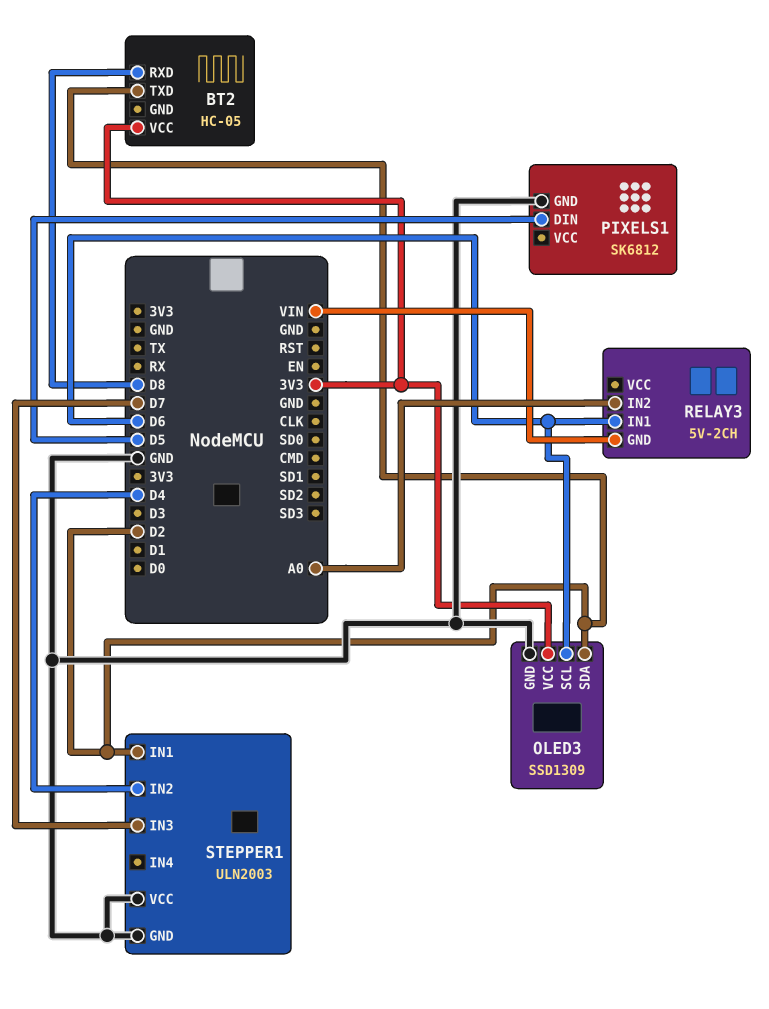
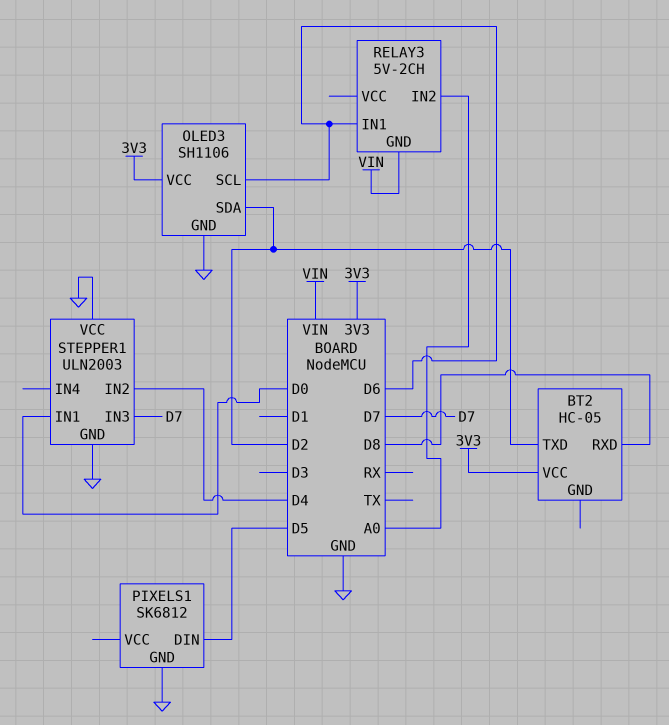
OLED3: SSD1309 -> SH1106
STEPPER1 pin IN1: D2 -> D0

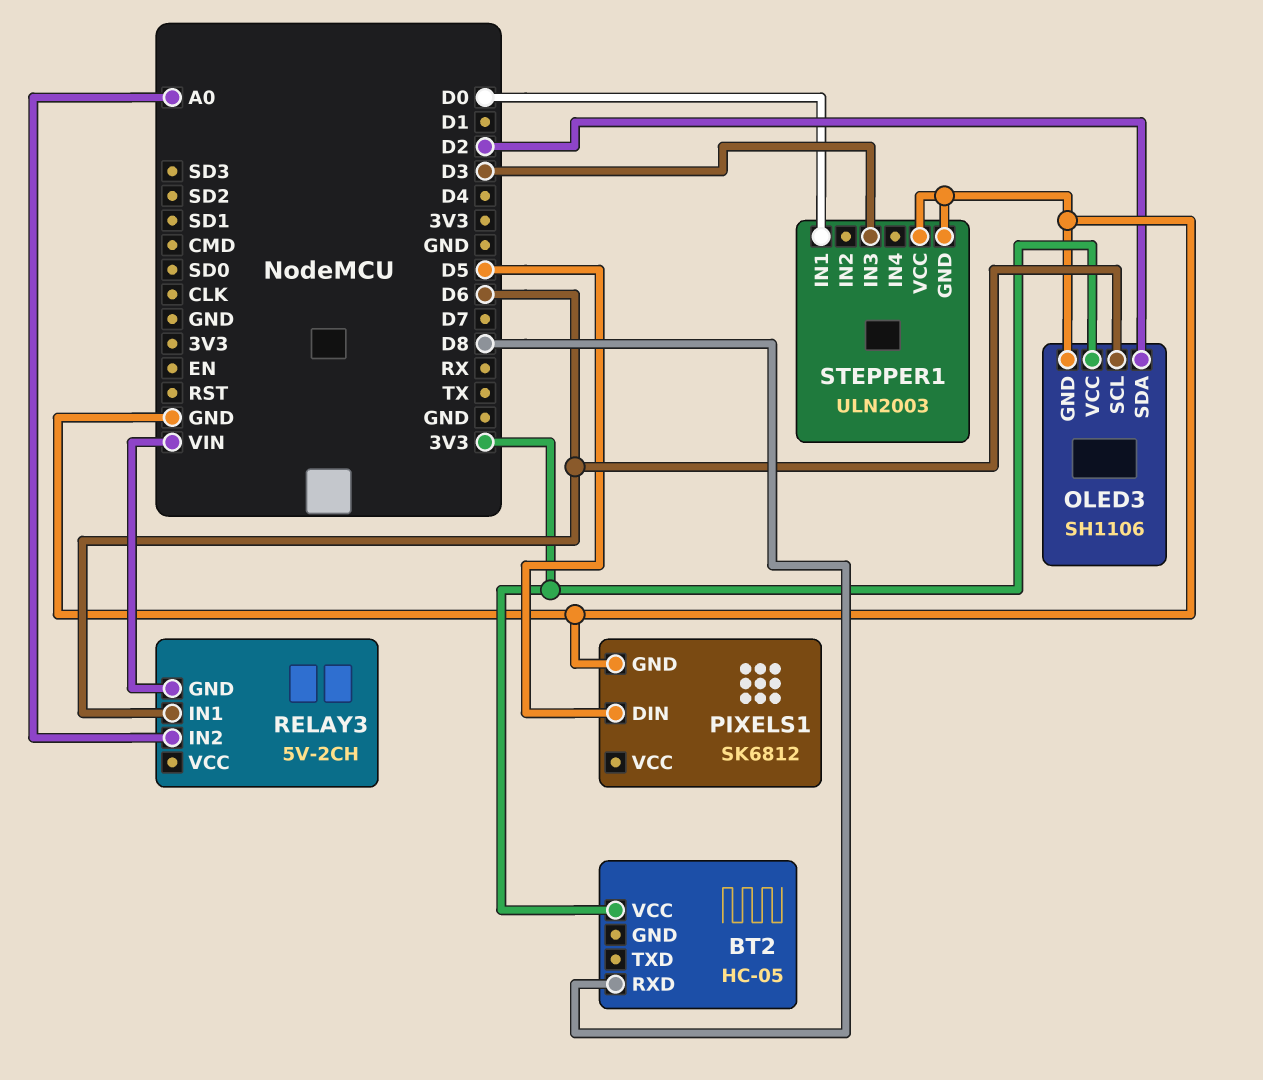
BT2 pin TXD: D2 -> none
STEPPER1 pin IN2: D4 -> none
STEPPER1 pin IN3: D7 -> D3

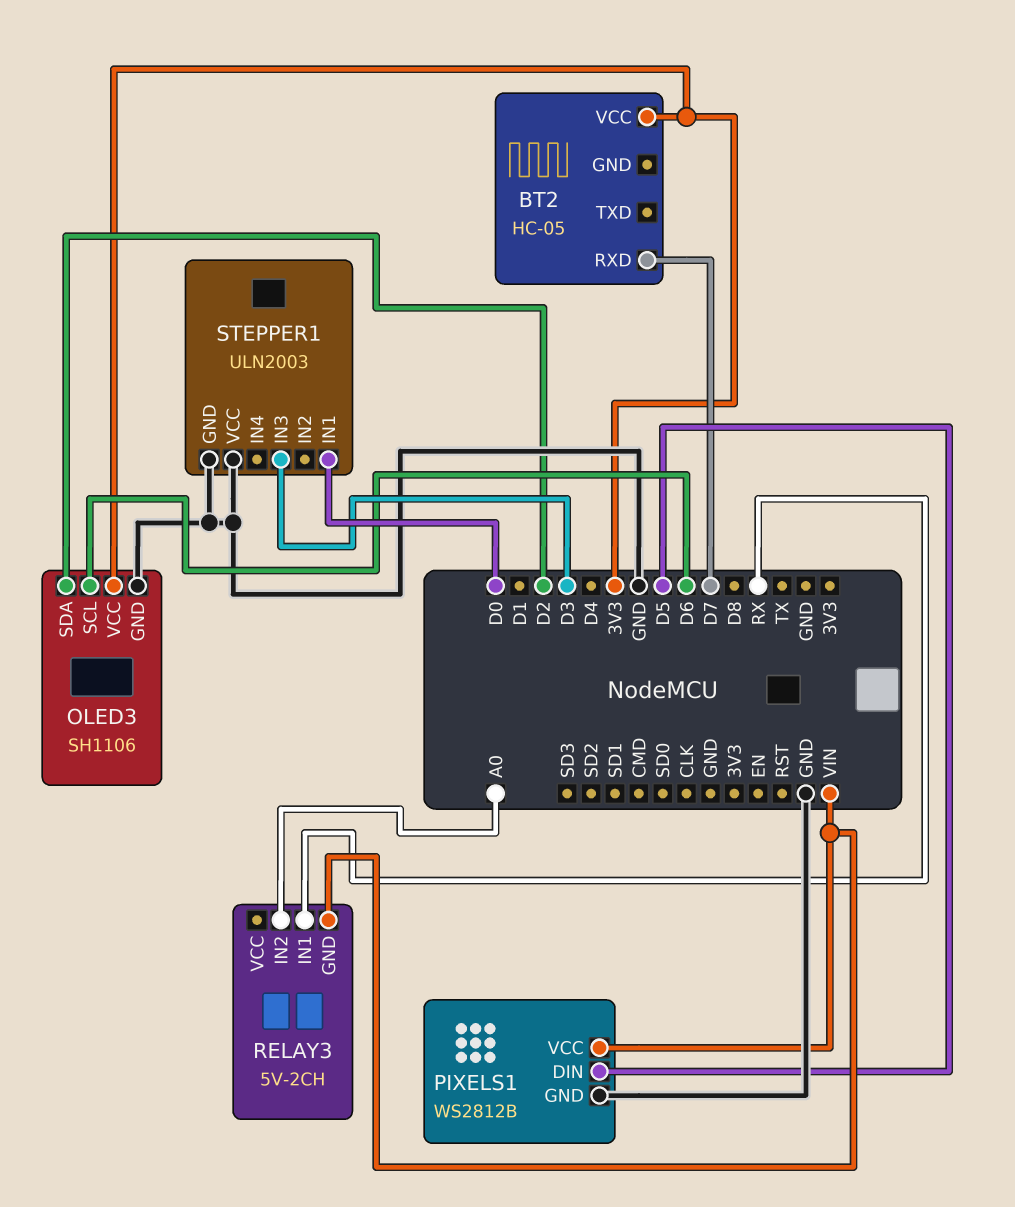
BT2 pin RXD: D8 -> D7
PIXELS1: SK6812 -> WS2812B
PIXELS1 pin VCC: none -> VIN
RELAY3 pin IN1: D6 -> RX

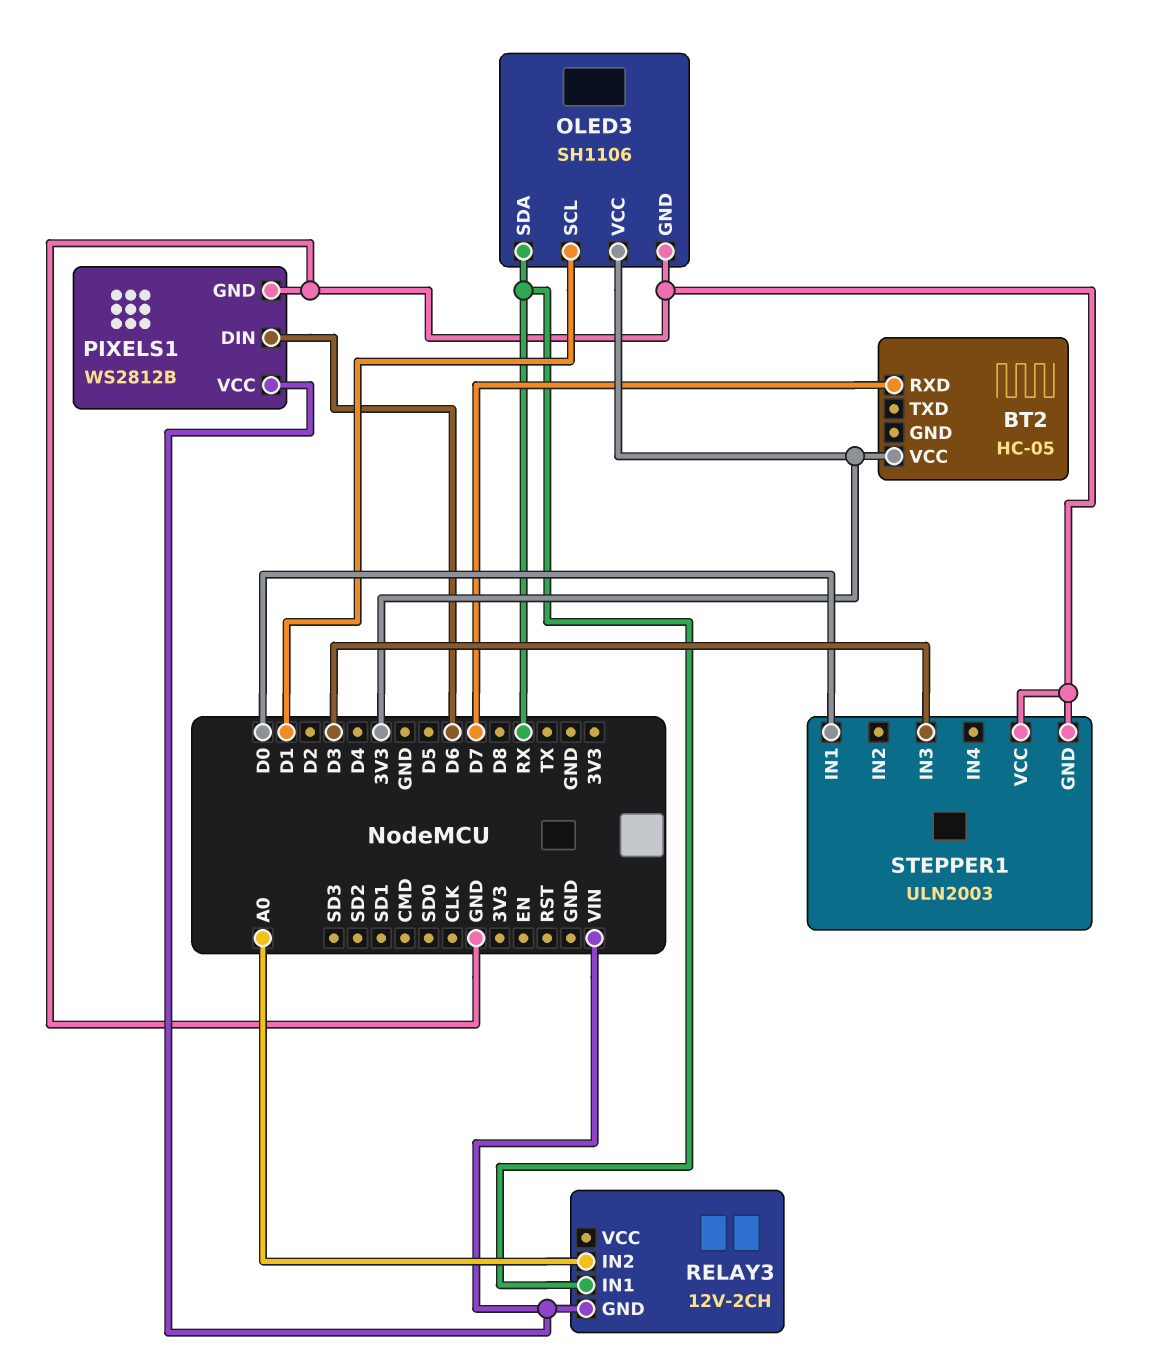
OLED3 pin SCL: D6 -> D1
OLED3 pin SDA: D2 -> RX
PIXELS1 pin DIN: D5 -> D6
RELAY3: 5V-2CH -> 12V-2CH

